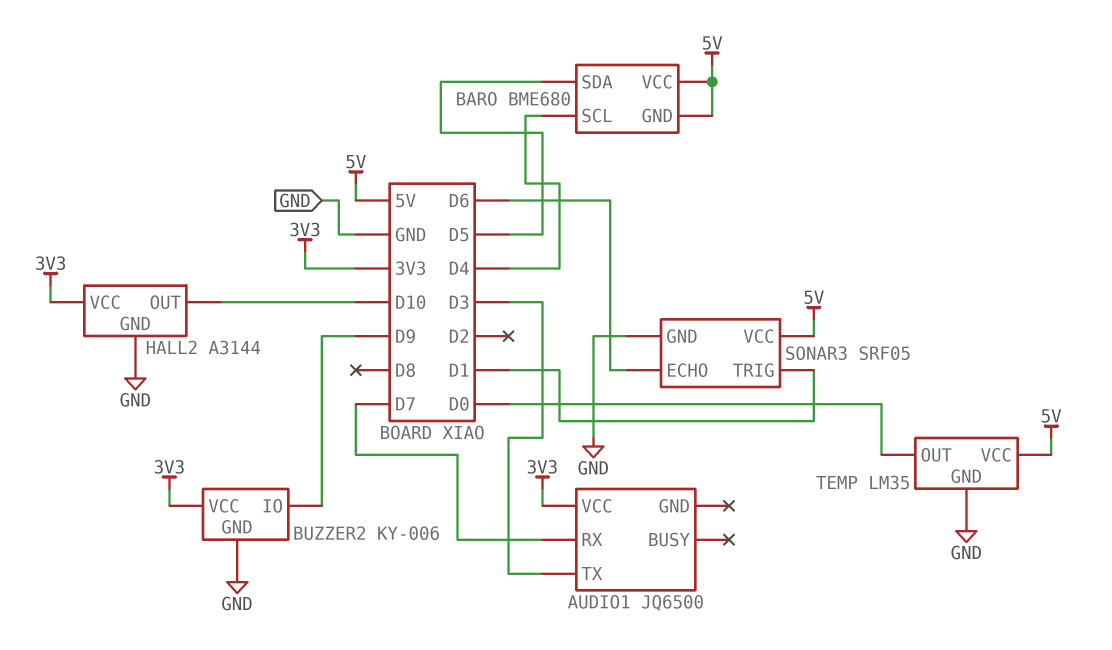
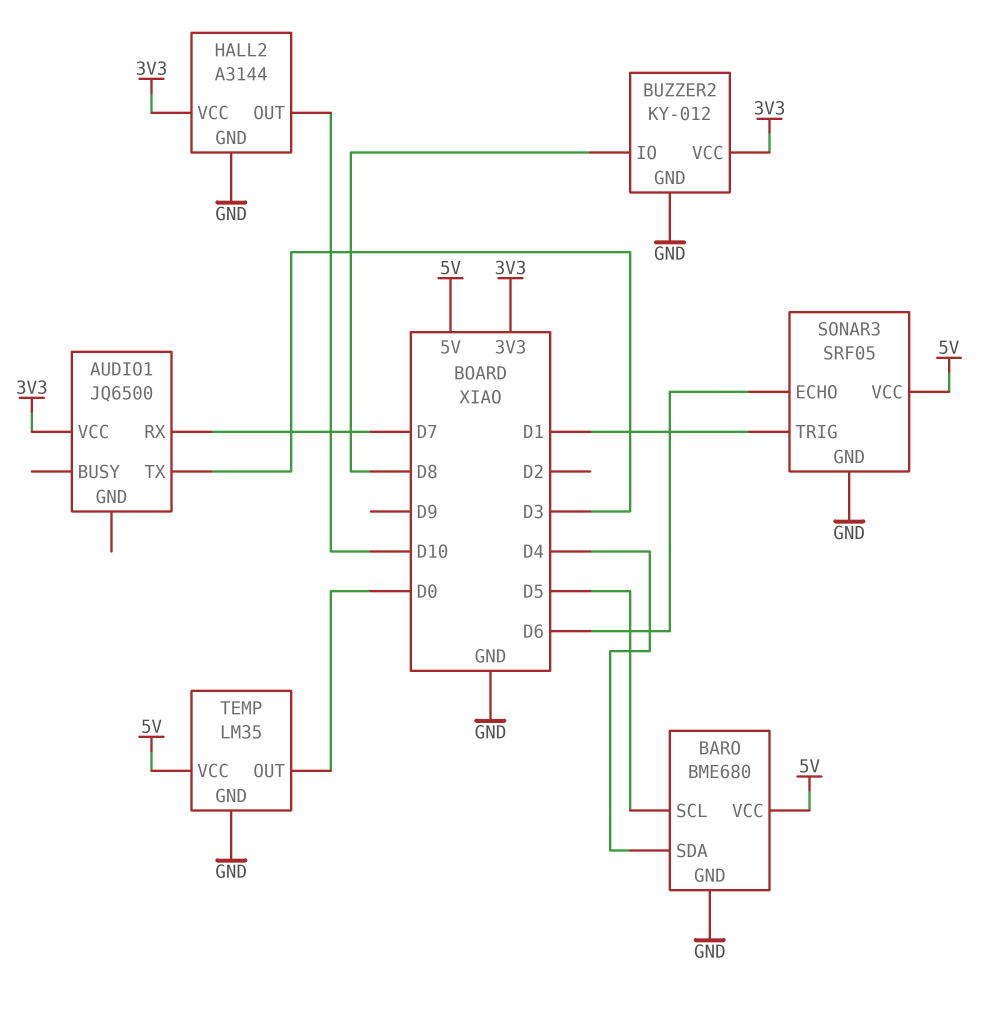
BARO pin GND: 5V -> GND
BARO pin SCL: D4 -> D5
BARO pin SDA: D5 -> D4
BUZZER2: KY-006 -> KY-012
BUZZER2 pin IO: D9 -> D8

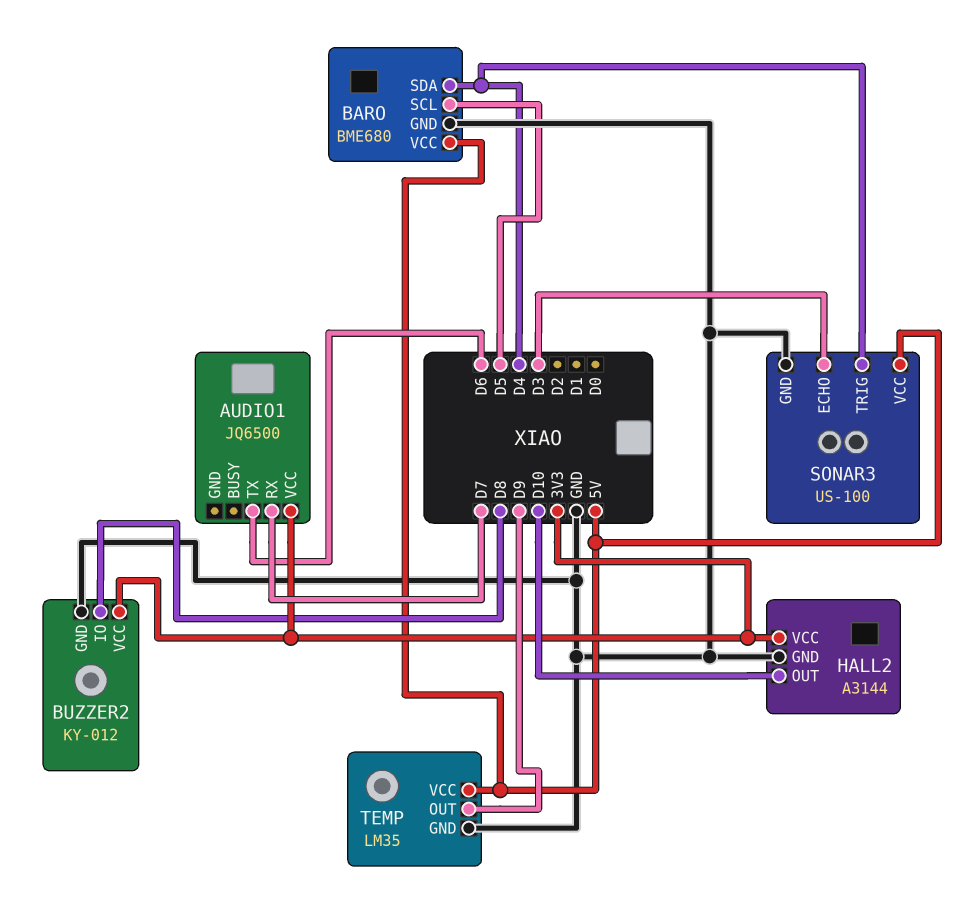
AUDIO1 pin TX: D3 -> D6
SONAR3: SRF05 -> US-100
SONAR3 pin ECHO: D6 -> D3
SONAR3 pin TRIG: D1 -> D4
TEMP pin OUT: D0 -> D9

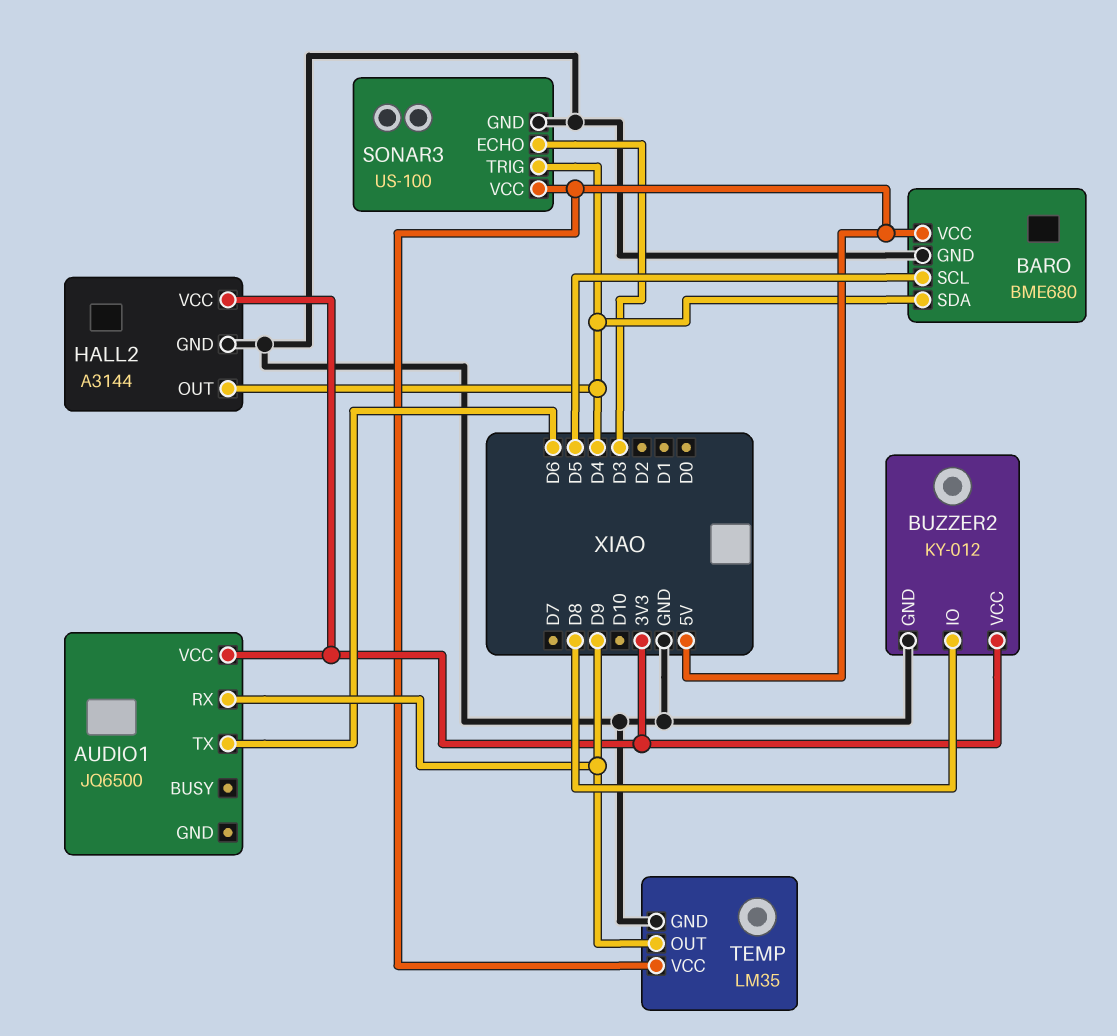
AUDIO1 pin RX: D7 -> D9
HALL2 pin OUT: D10 -> D4

